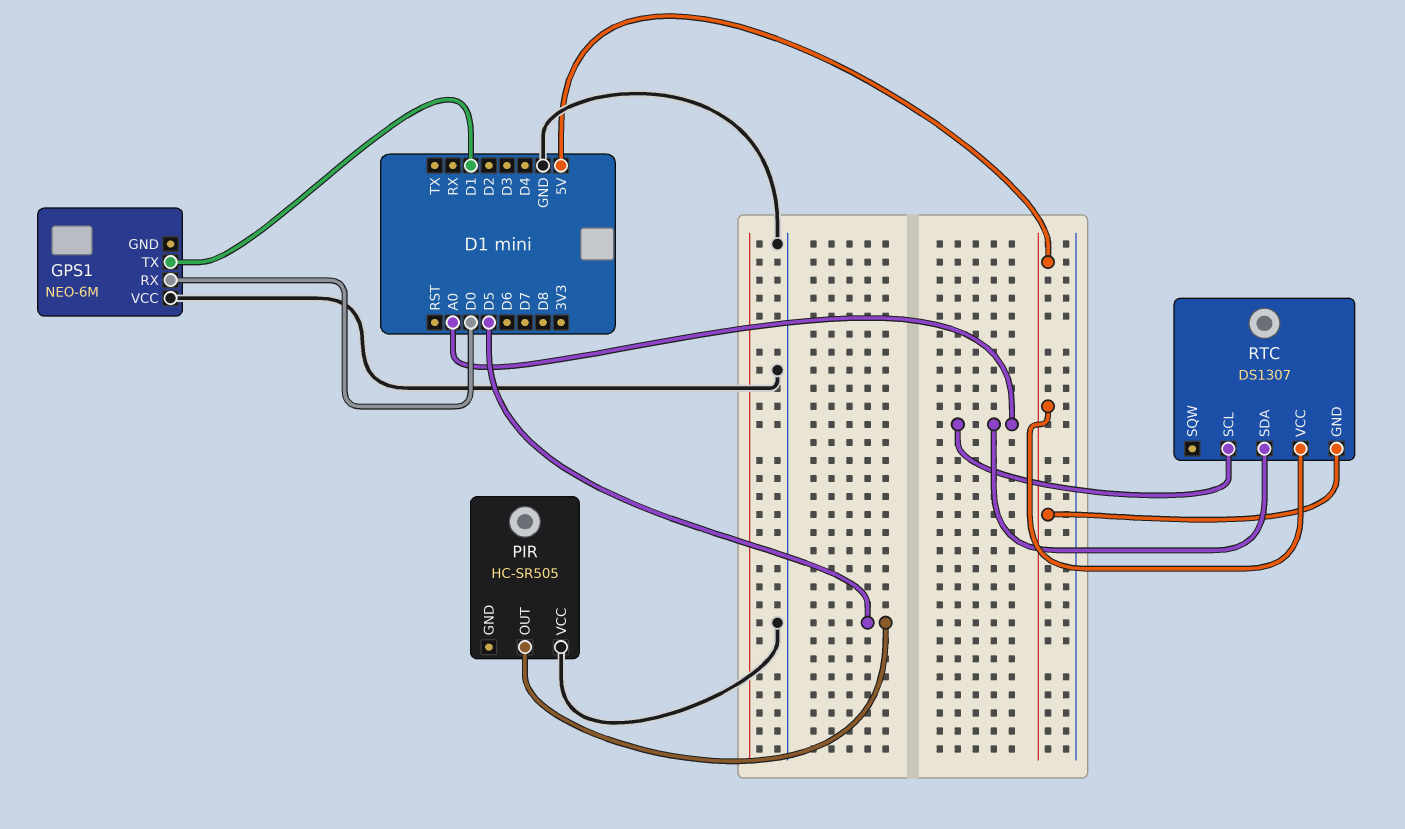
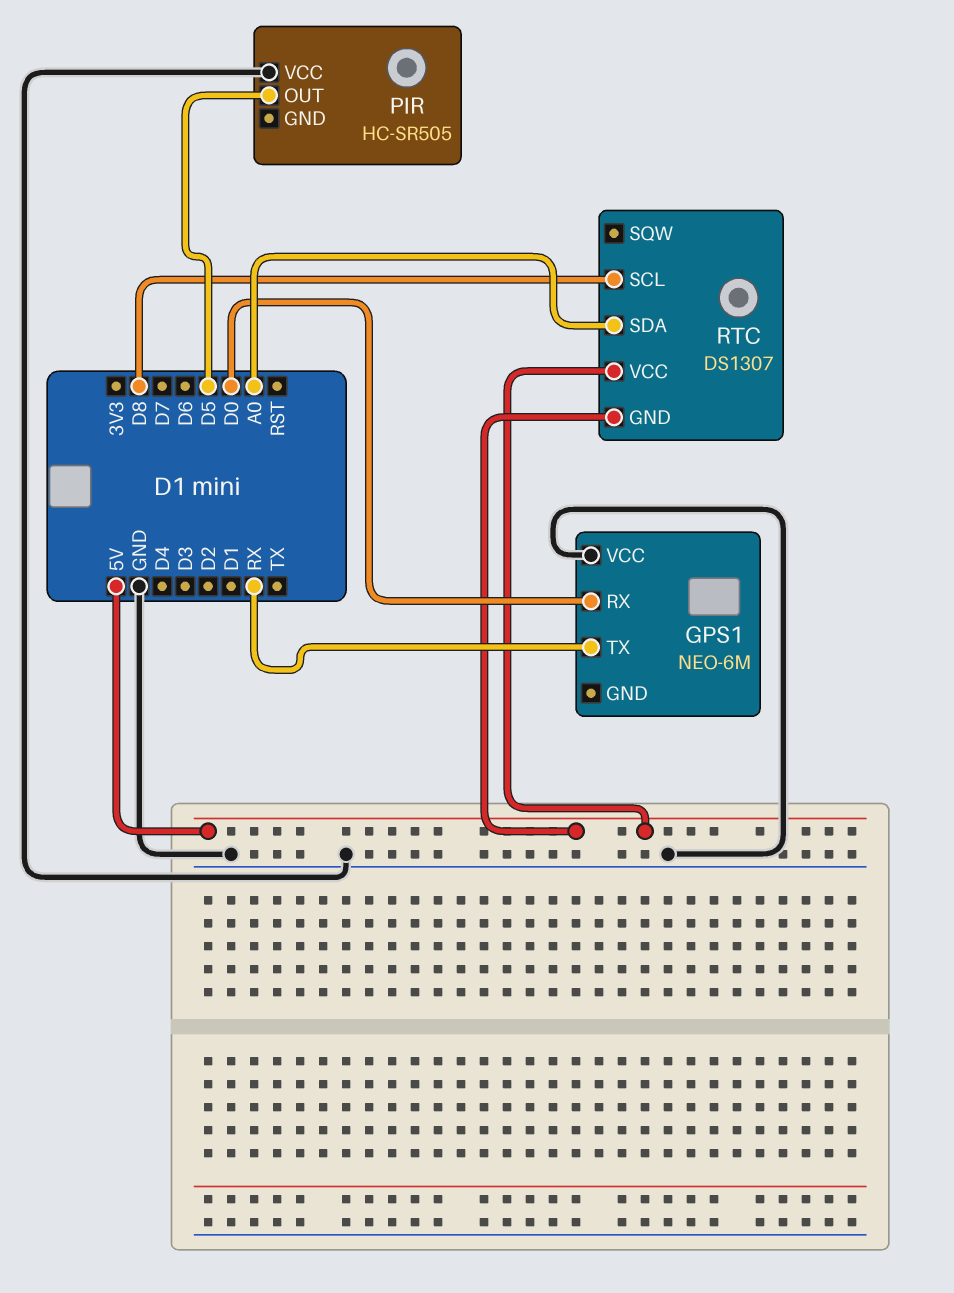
GPS1 pin TX: D1 -> RX
RTC pin SCL: A0 -> D8

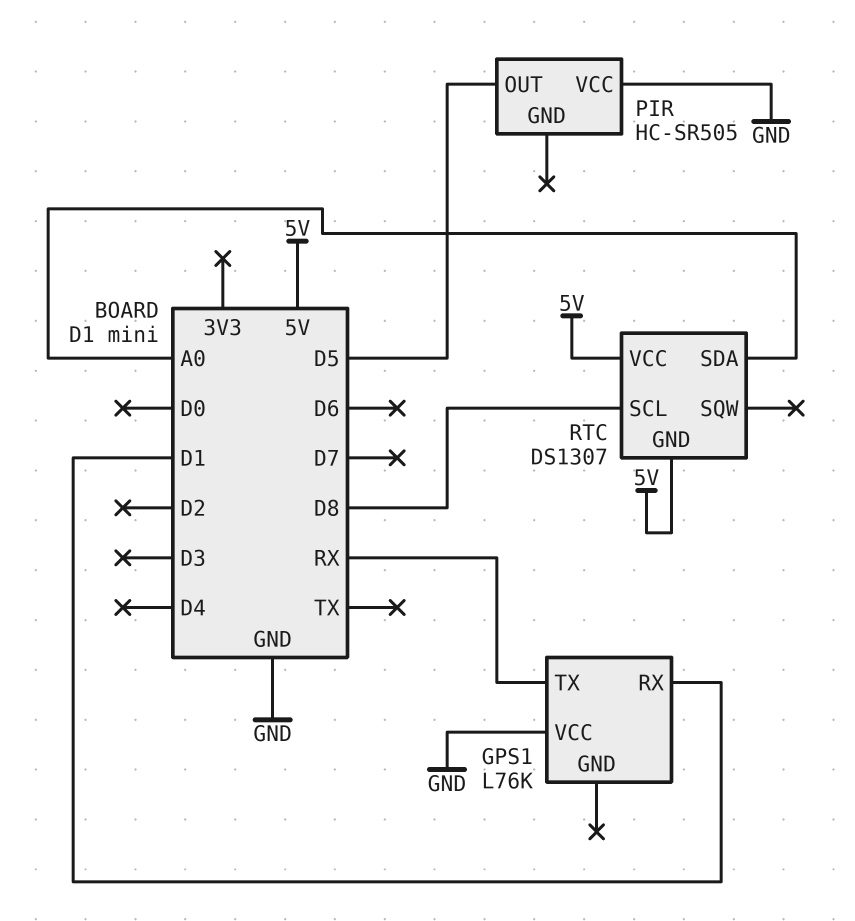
GPS1: NEO-6M -> L76K
GPS1 pin RX: D0 -> D1

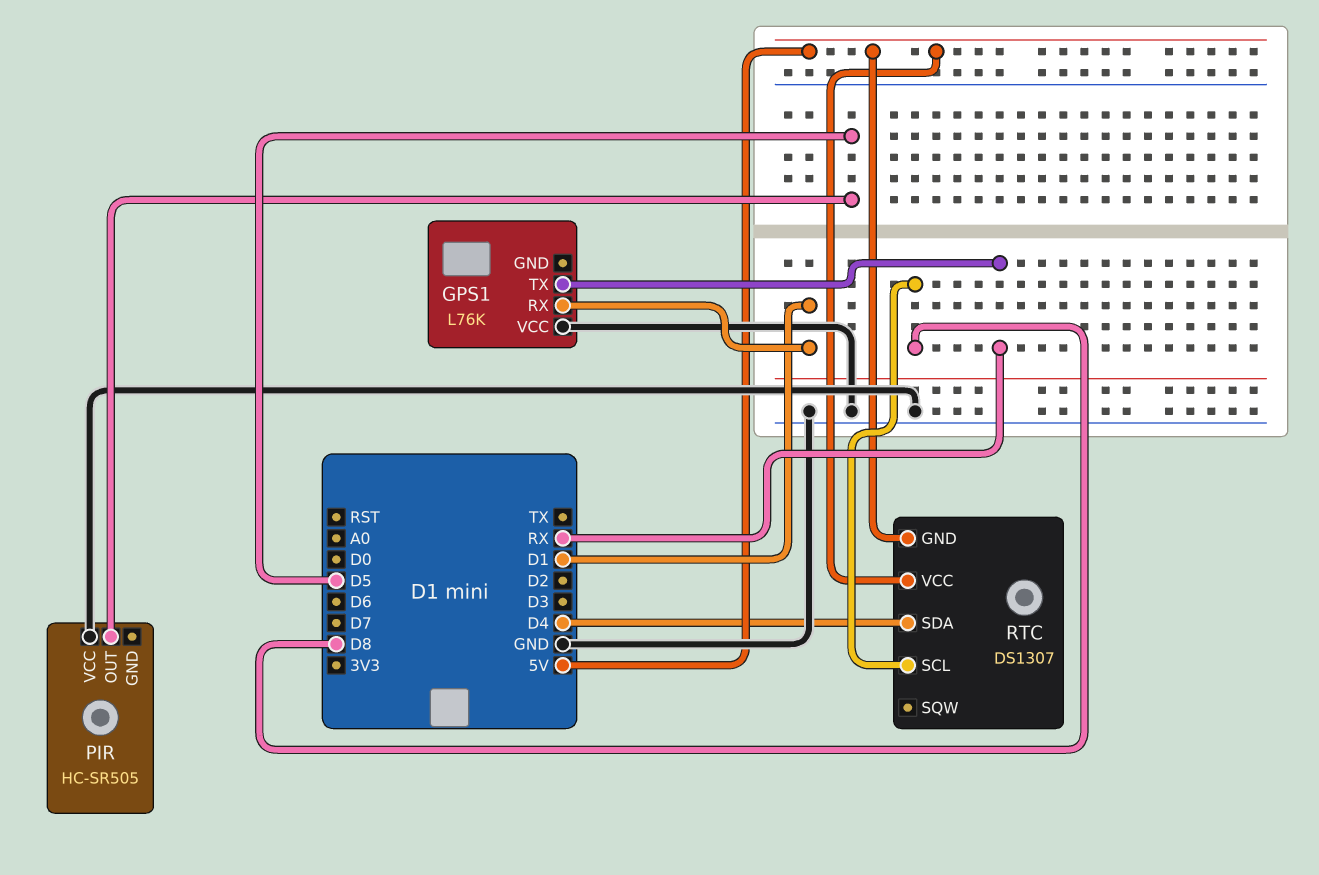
RTC pin SDA: A0 -> D4

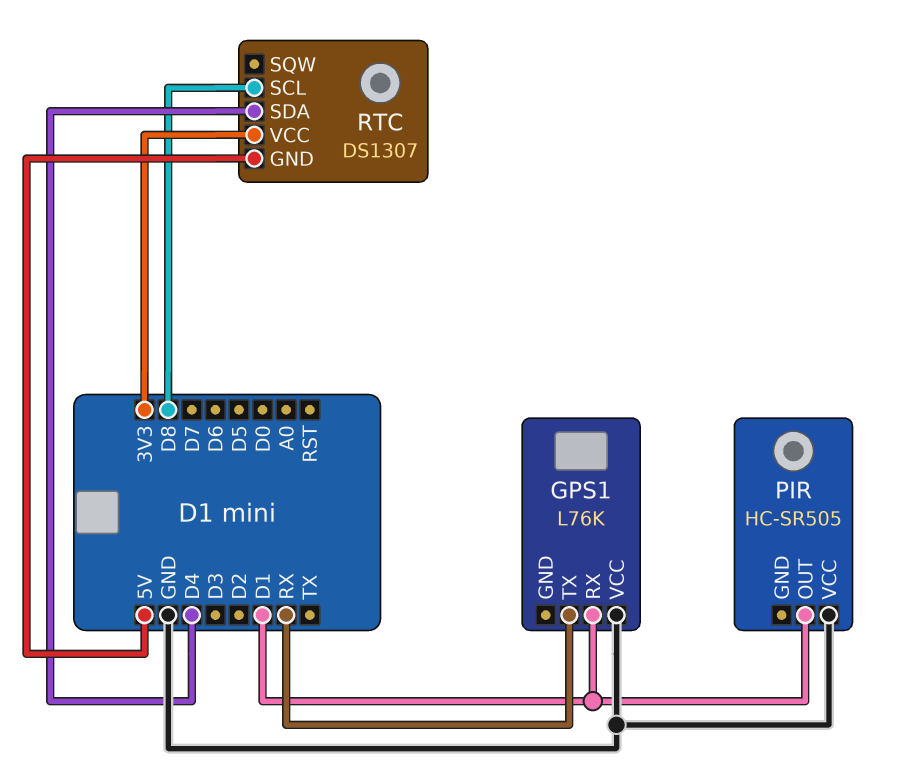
PIR pin OUT: D5 -> D1
RTC pin VCC: 5V -> 3V3

